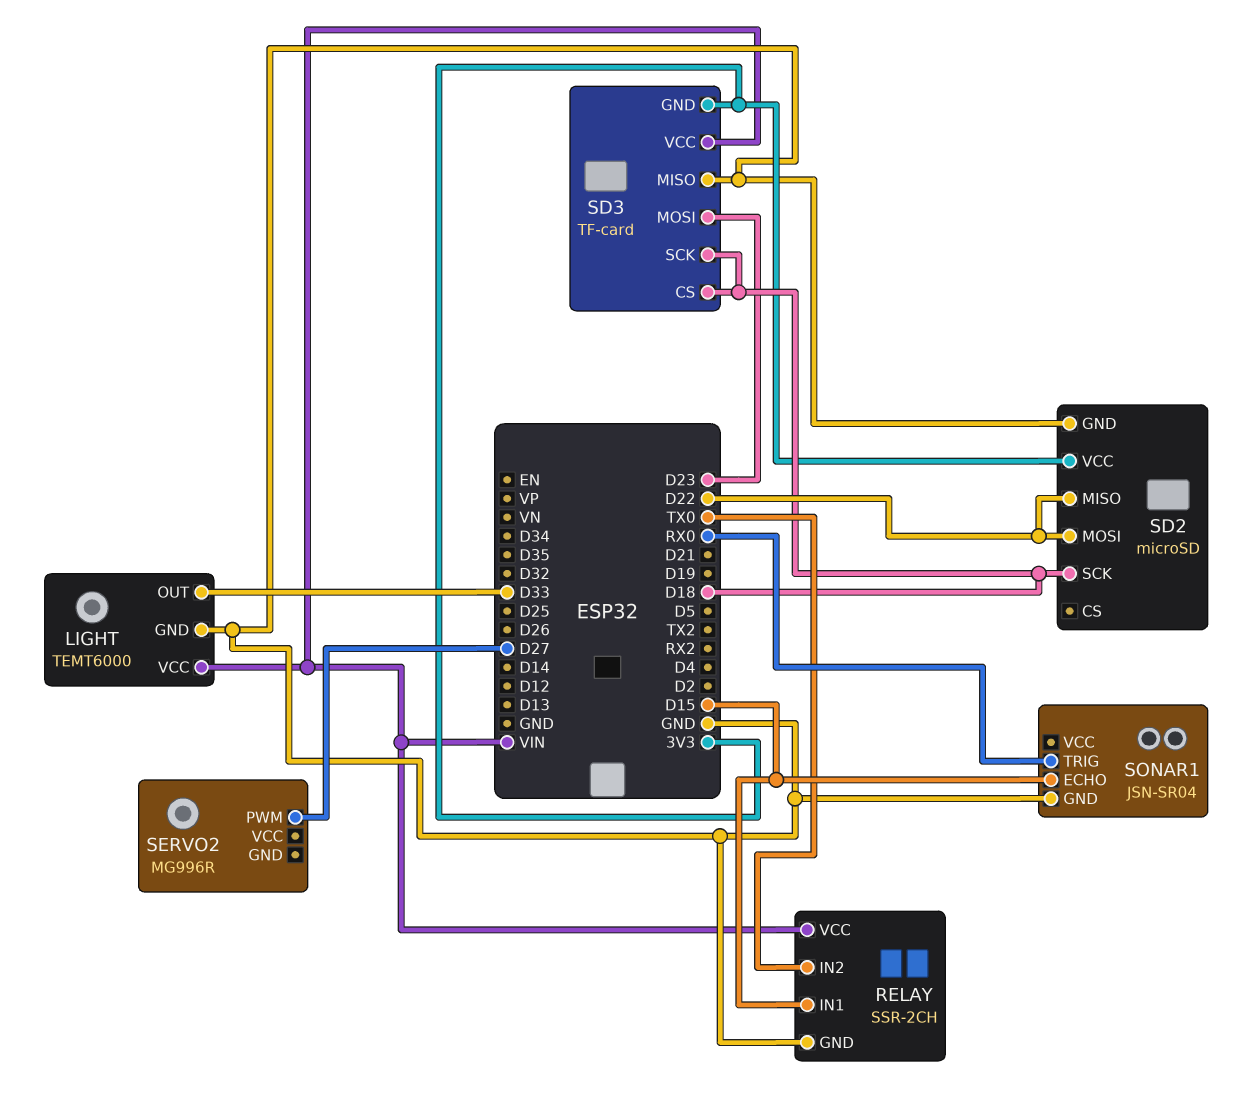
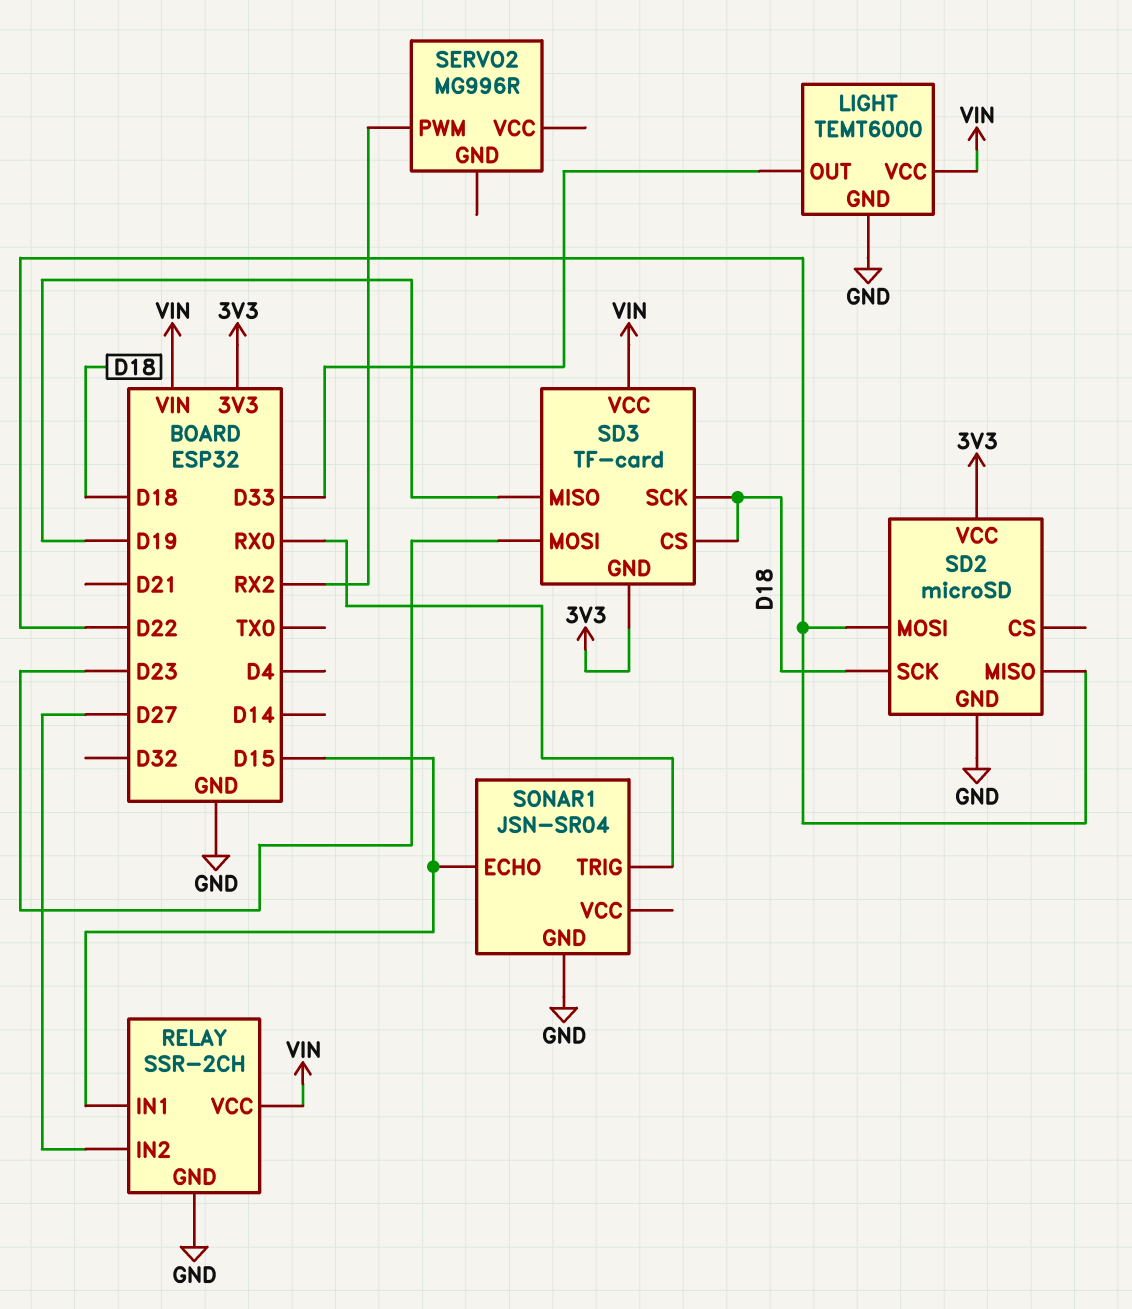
RELAY pin IN2: TX0 -> D27
SD3 pin MISO: GND -> D19
SERVO2 pin PWM: D27 -> RX2

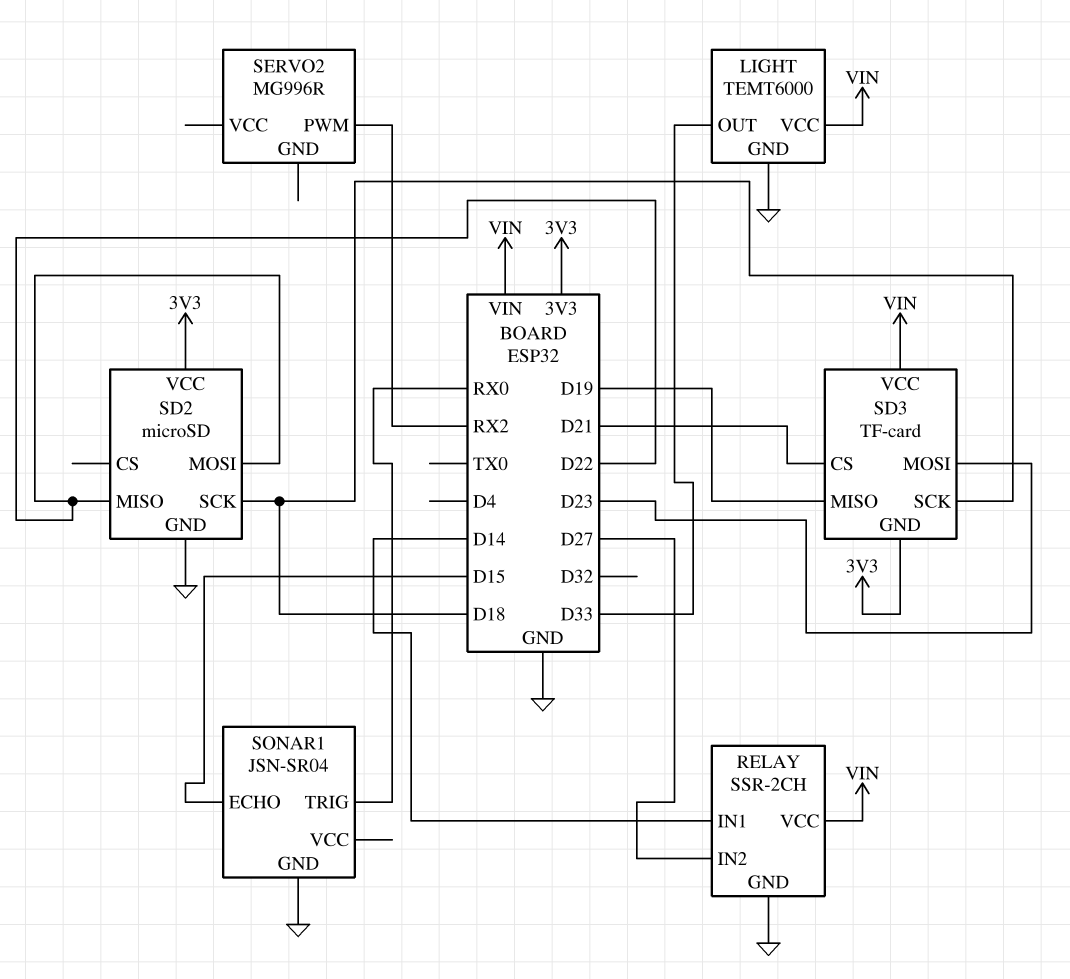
RELAY pin IN1: D15 -> D14
SD3 pin CS: D18 -> D21

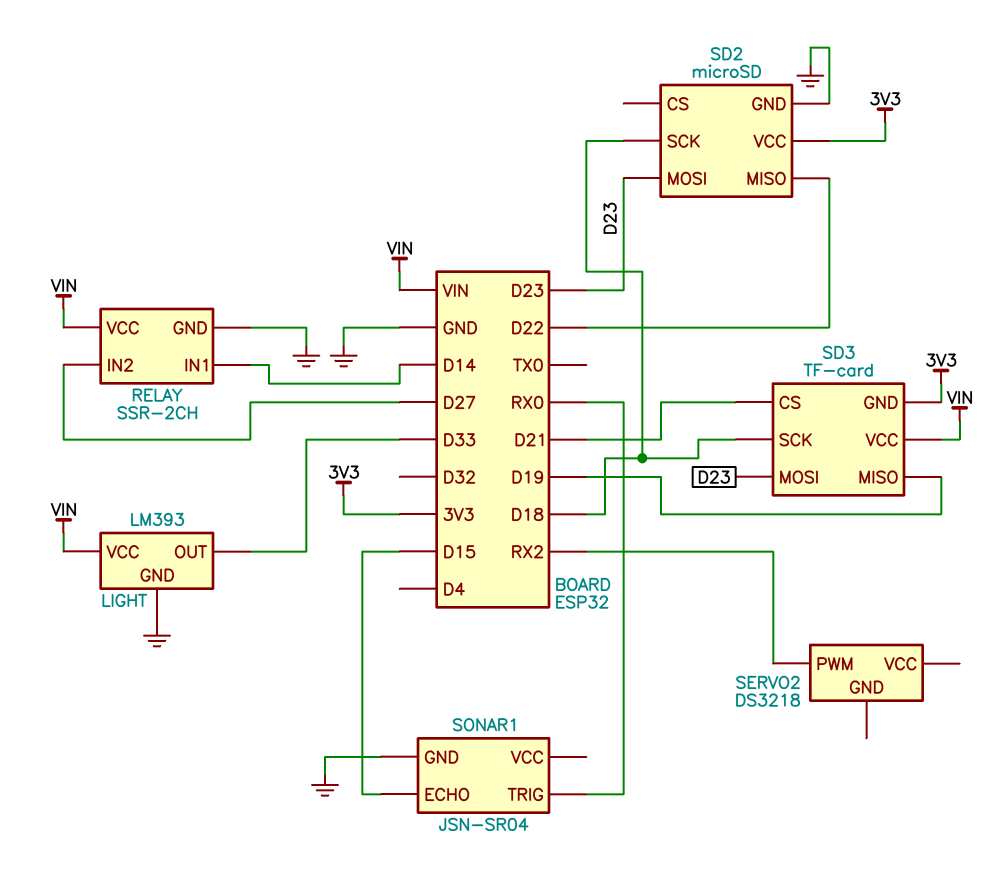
LIGHT: TEMT6000 -> LM393
SD2 pin MOSI: D22 -> D23
SERVO2: MG996R -> DS3218

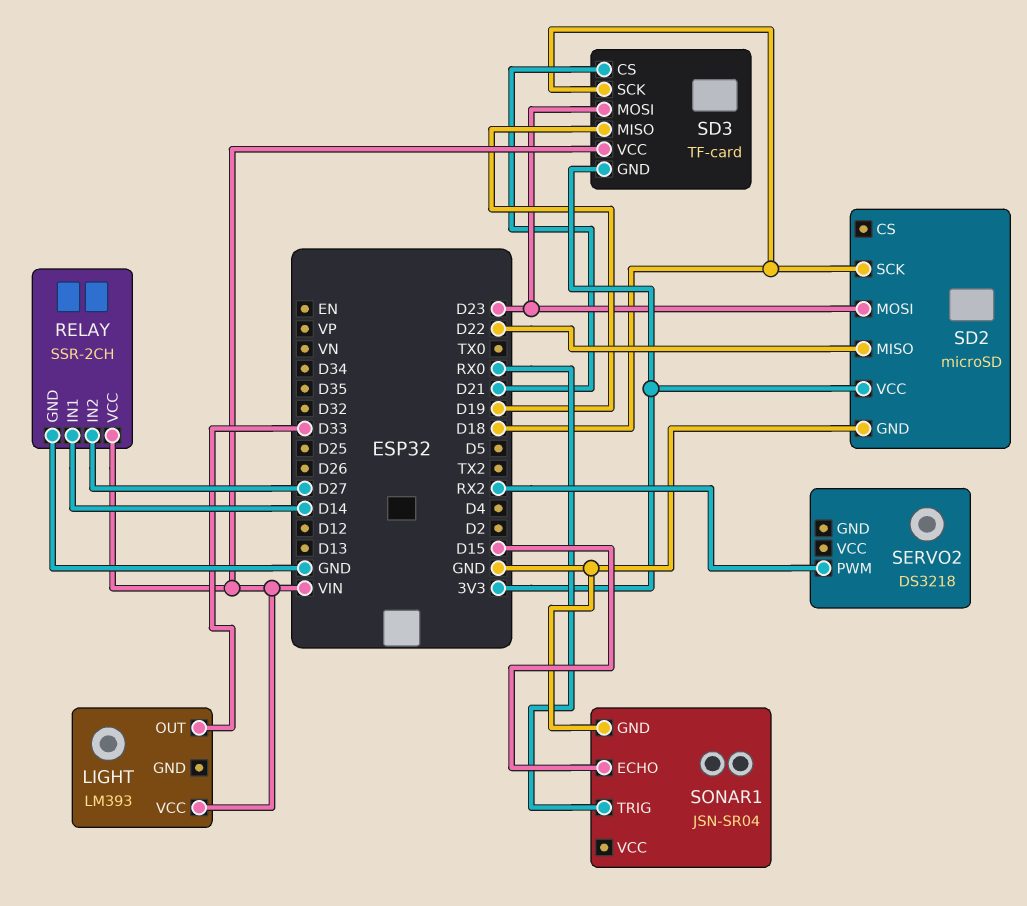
LIGHT pin GND: GND -> none

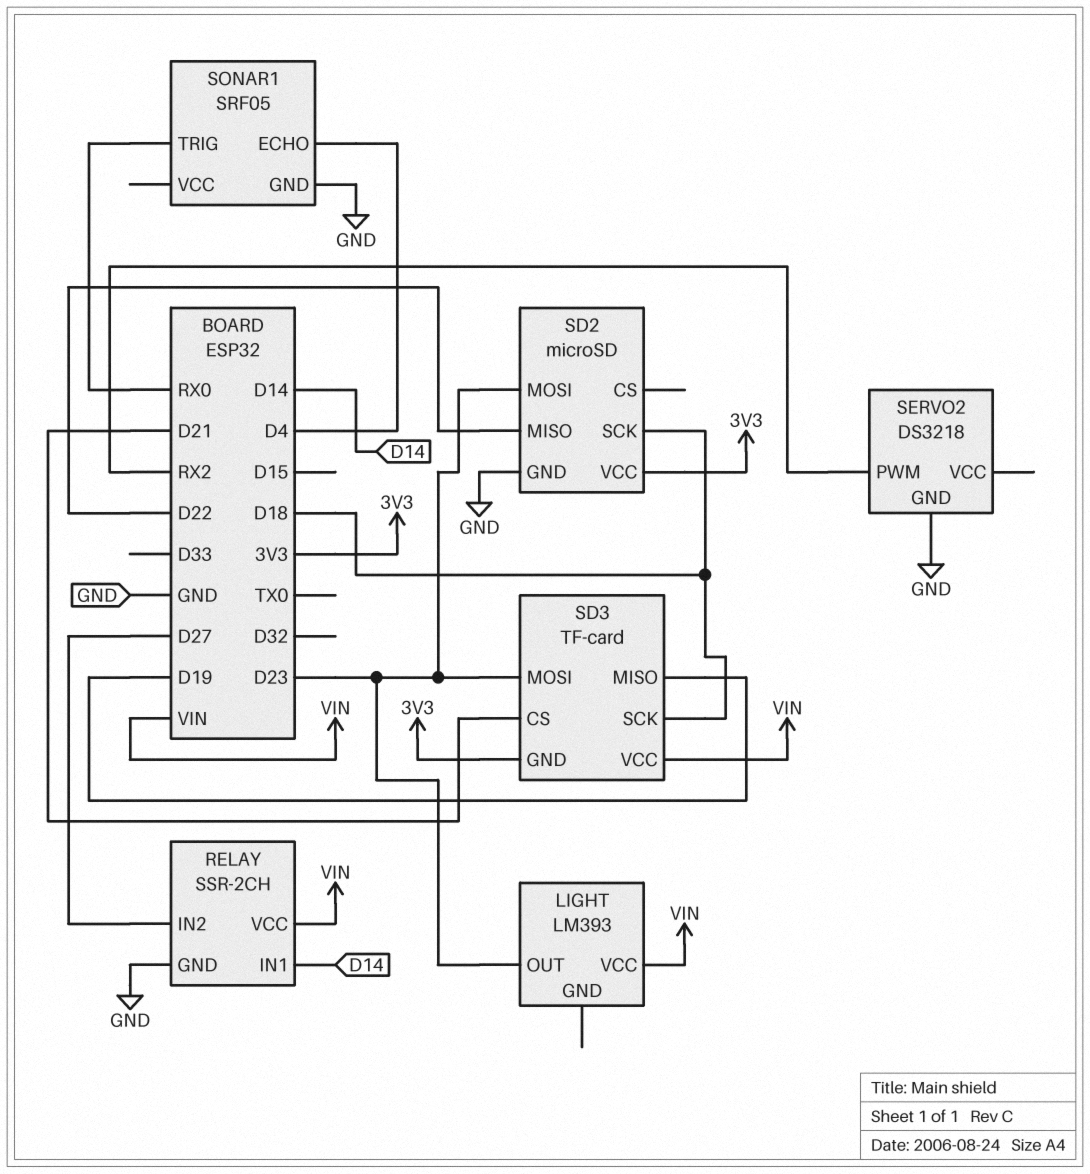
LIGHT pin OUT: D33 -> D23
SERVO2 pin GND: none -> GND
SONAR1: JSN-SR04 -> SRF05
SONAR1 pin ECHO: D15 -> D4

